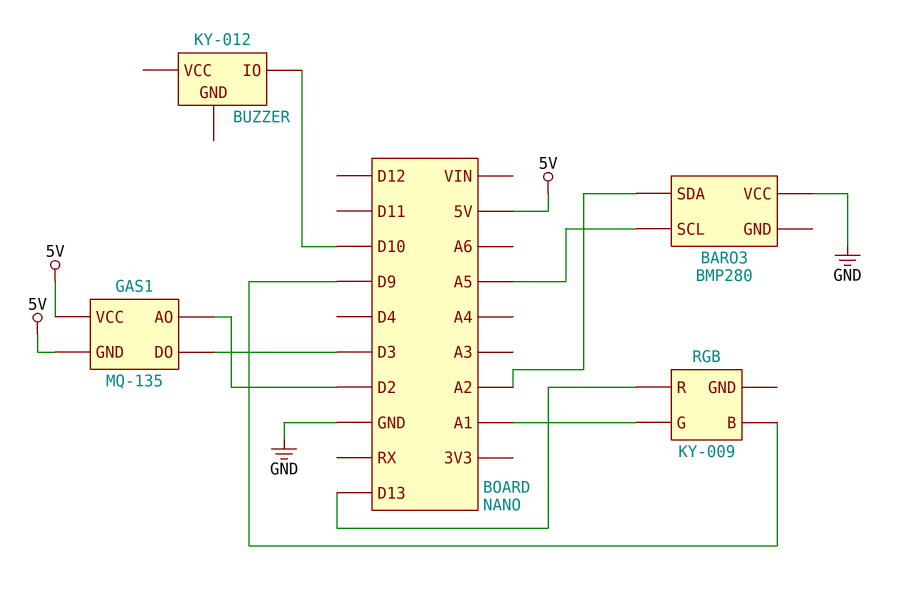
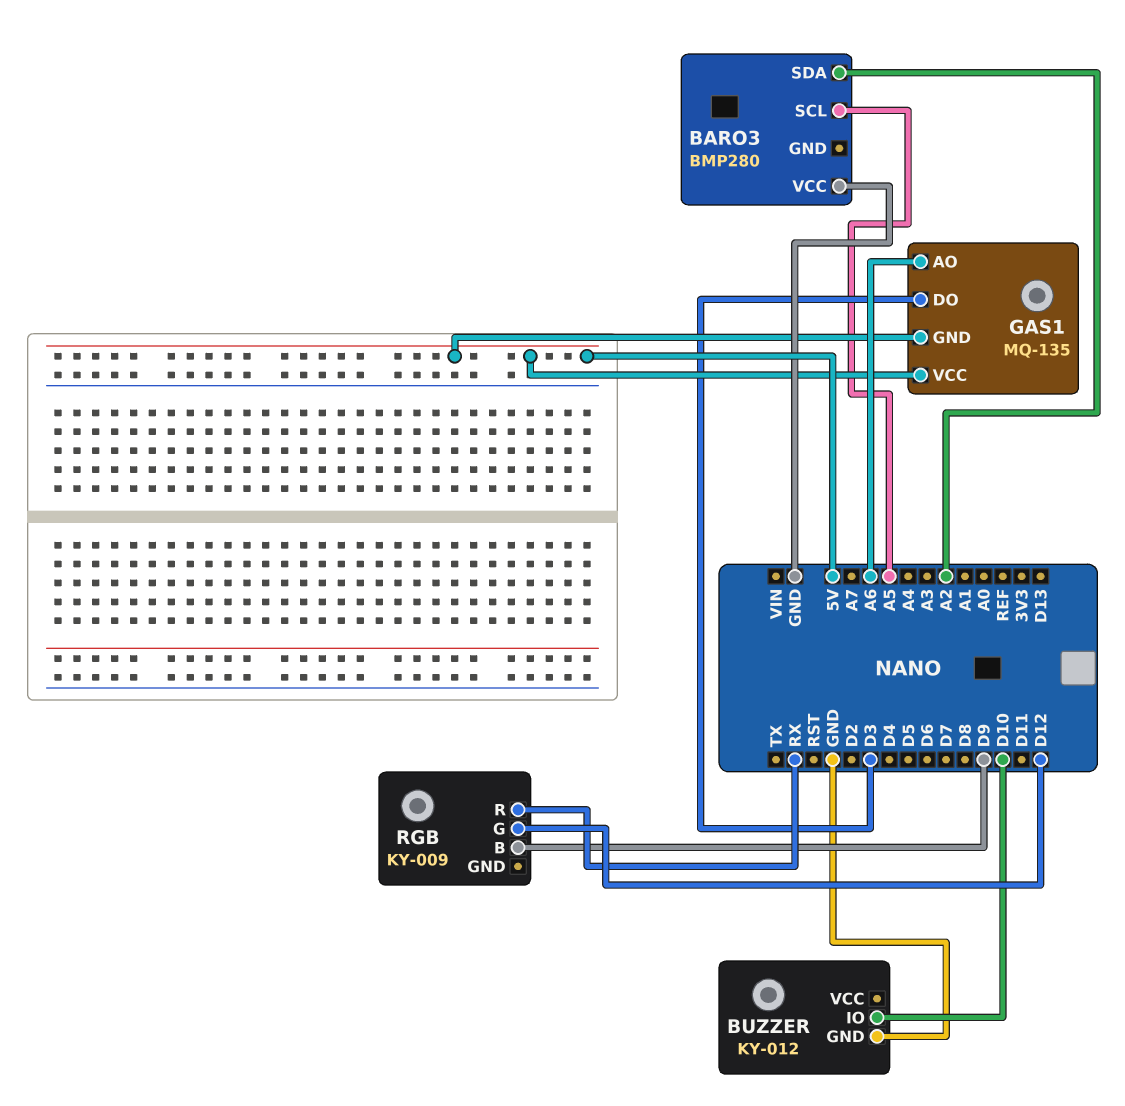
BUZZER pin GND: none -> GND
GAS1 pin AO: D2 -> A6
RGB pin G: A1 -> D12
RGB pin R: D13 -> RX

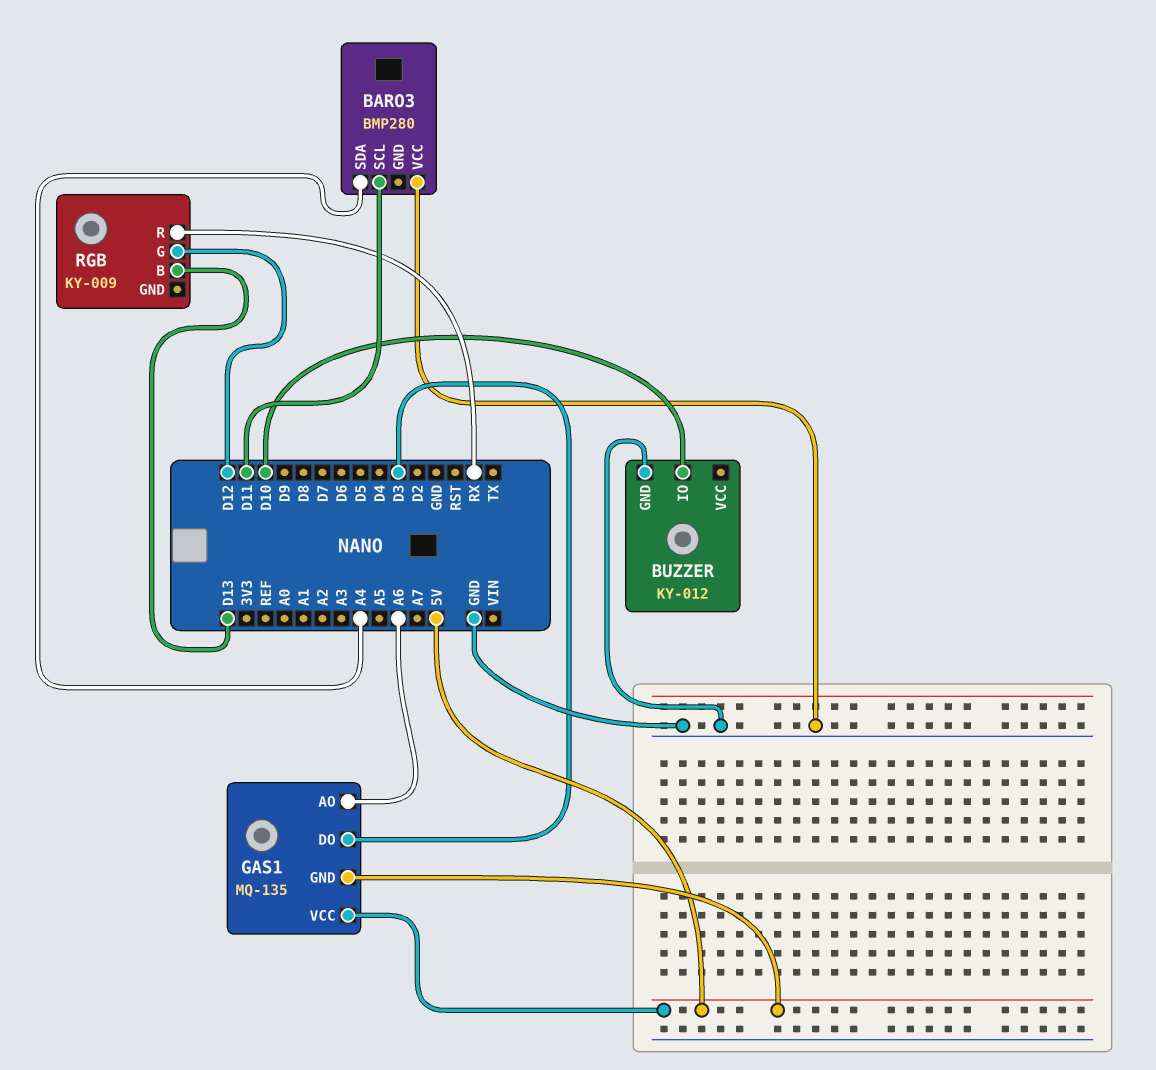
BARO3 pin SCL: A5 -> D11
BARO3 pin SDA: A2 -> A4
RGB pin B: D9 -> D13

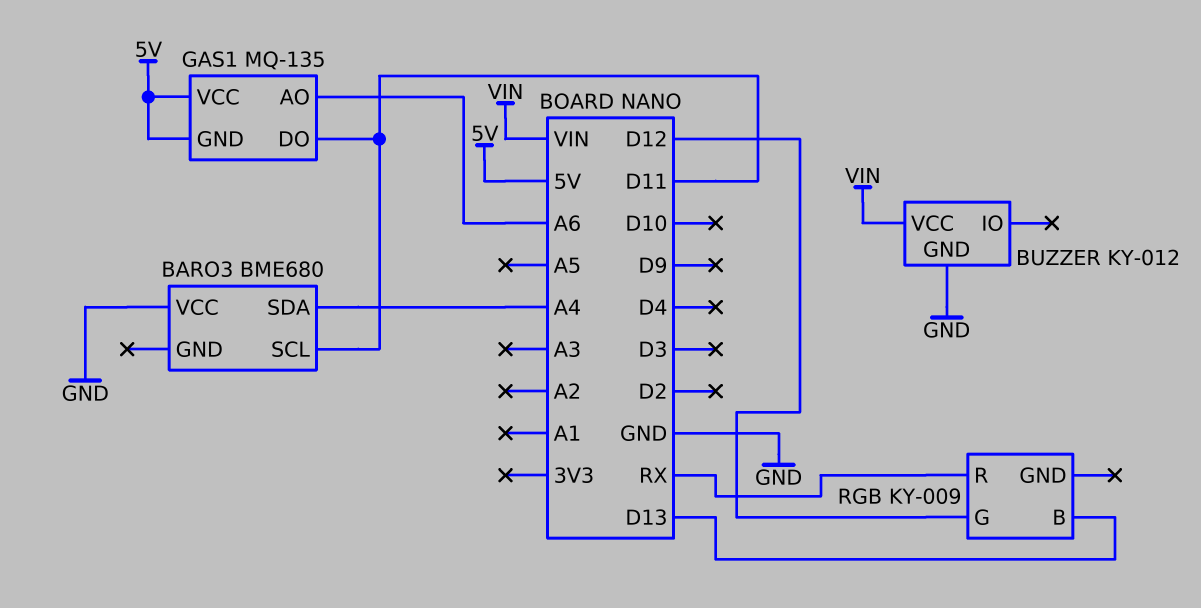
BARO3: BMP280 -> BME680
BUZZER pin IO: D10 -> none
BUZZER pin VCC: none -> VIN
GAS1 pin DO: D3 -> D11

